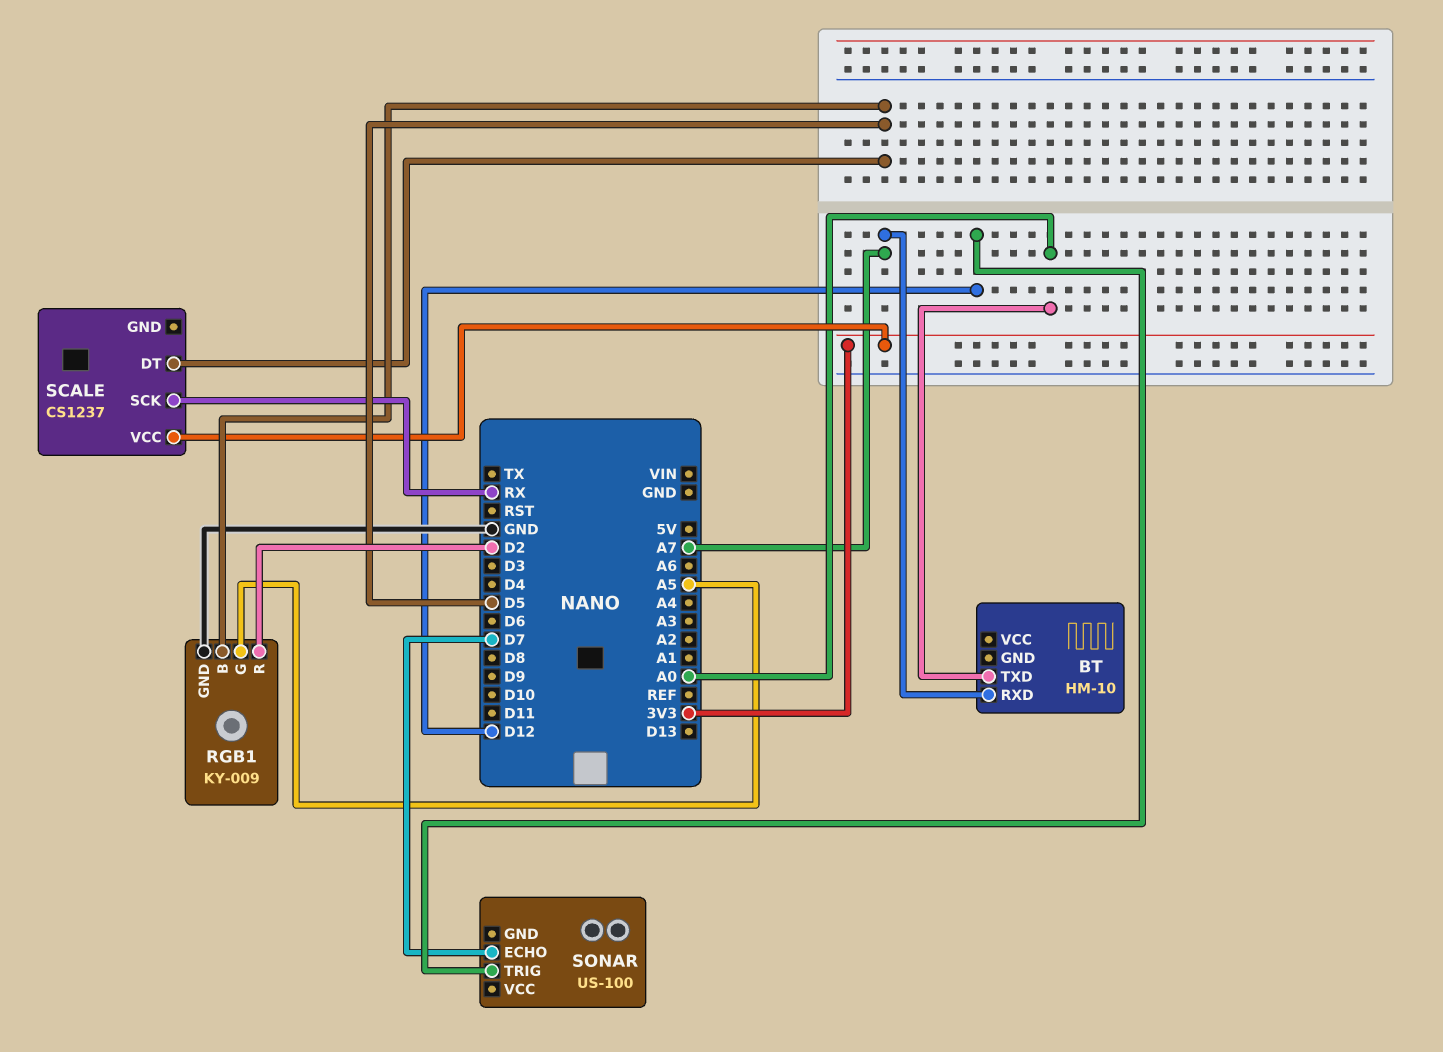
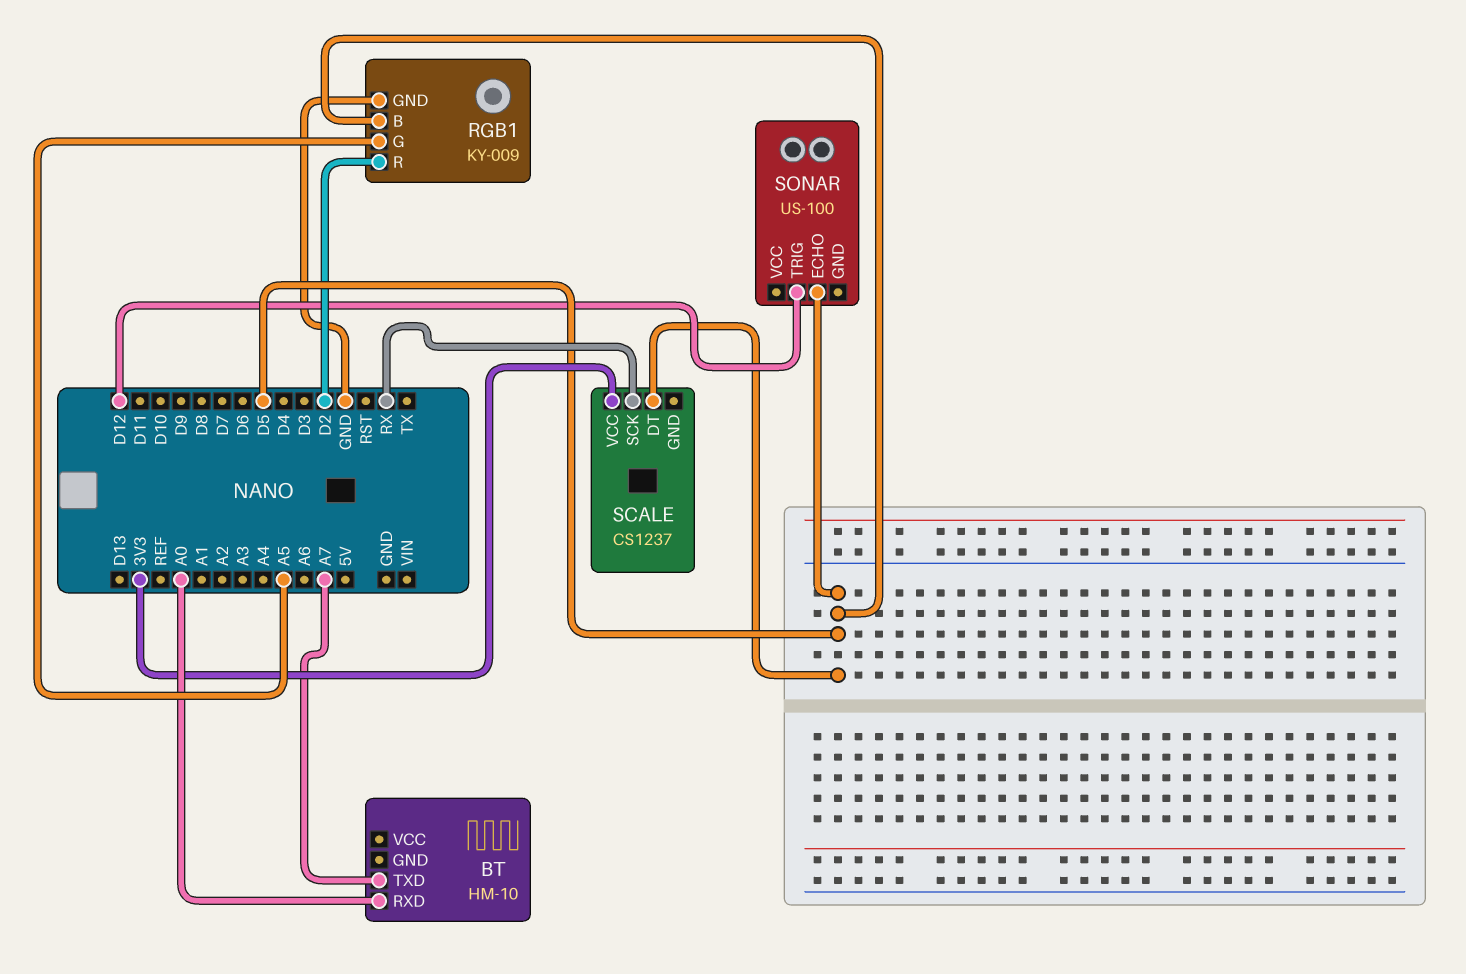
BT pin RXD: A7 -> A0
BT pin TXD: A0 -> A7
SONAR pin ECHO: D7 -> D5

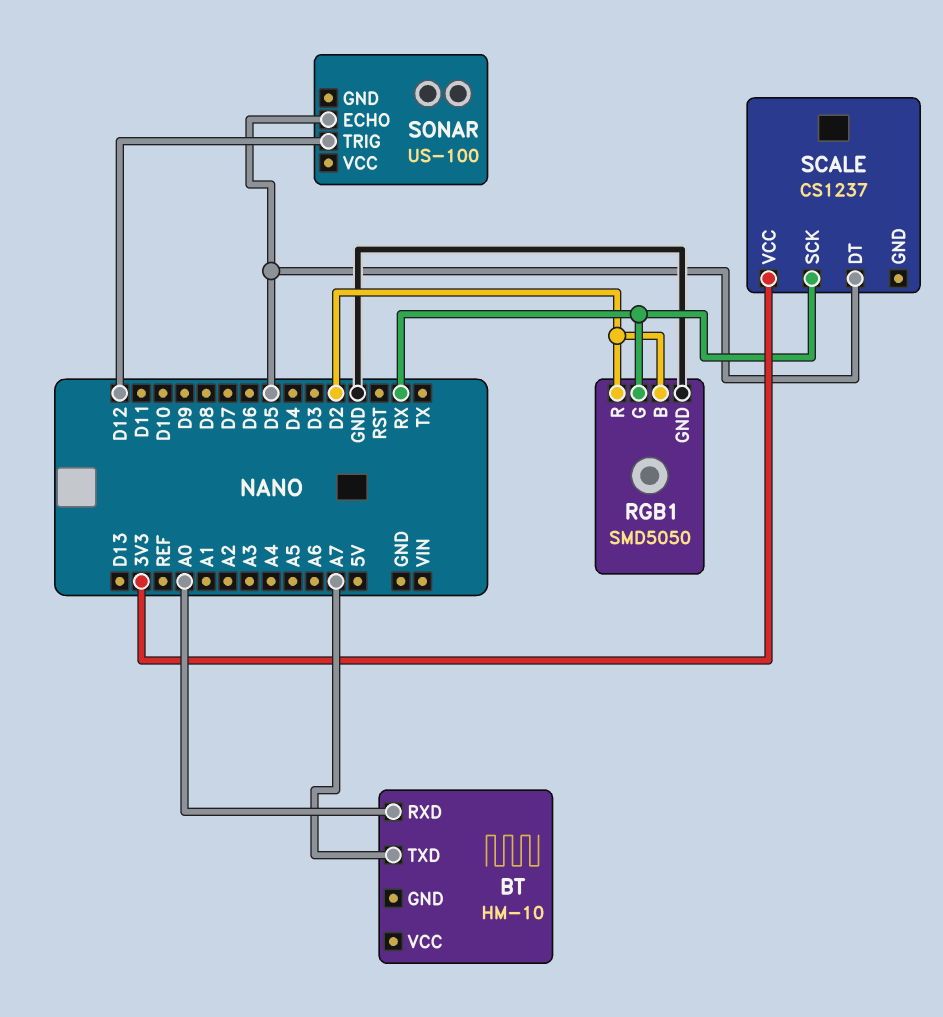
RGB1: KY-009 -> SMD5050
RGB1 pin B: D5 -> D2
RGB1 pin G: A5 -> RX

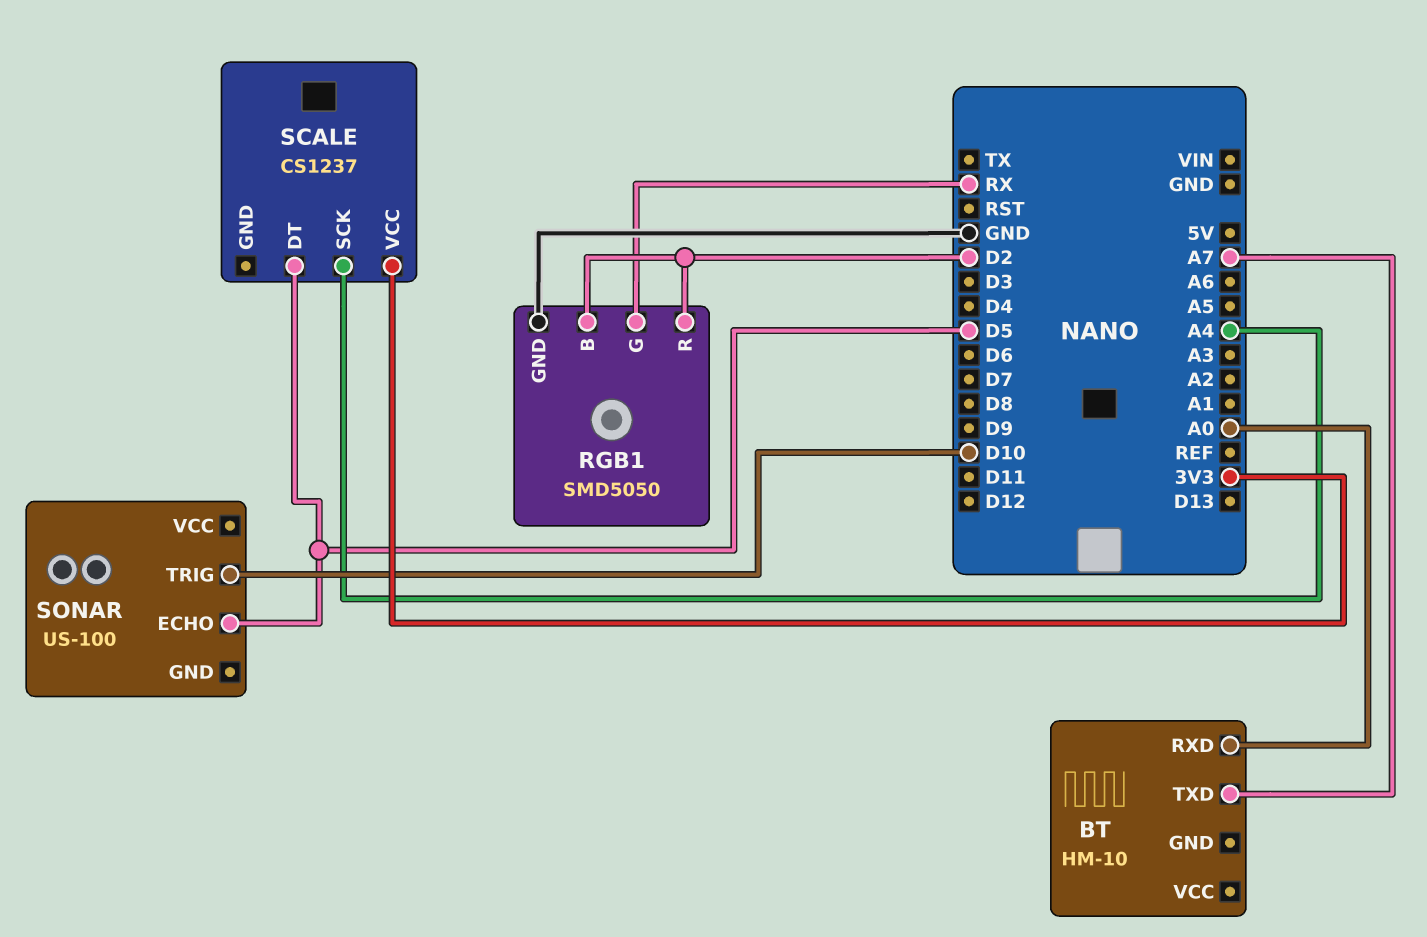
SCALE pin SCK: RX -> A4
SONAR pin TRIG: D12 -> D10

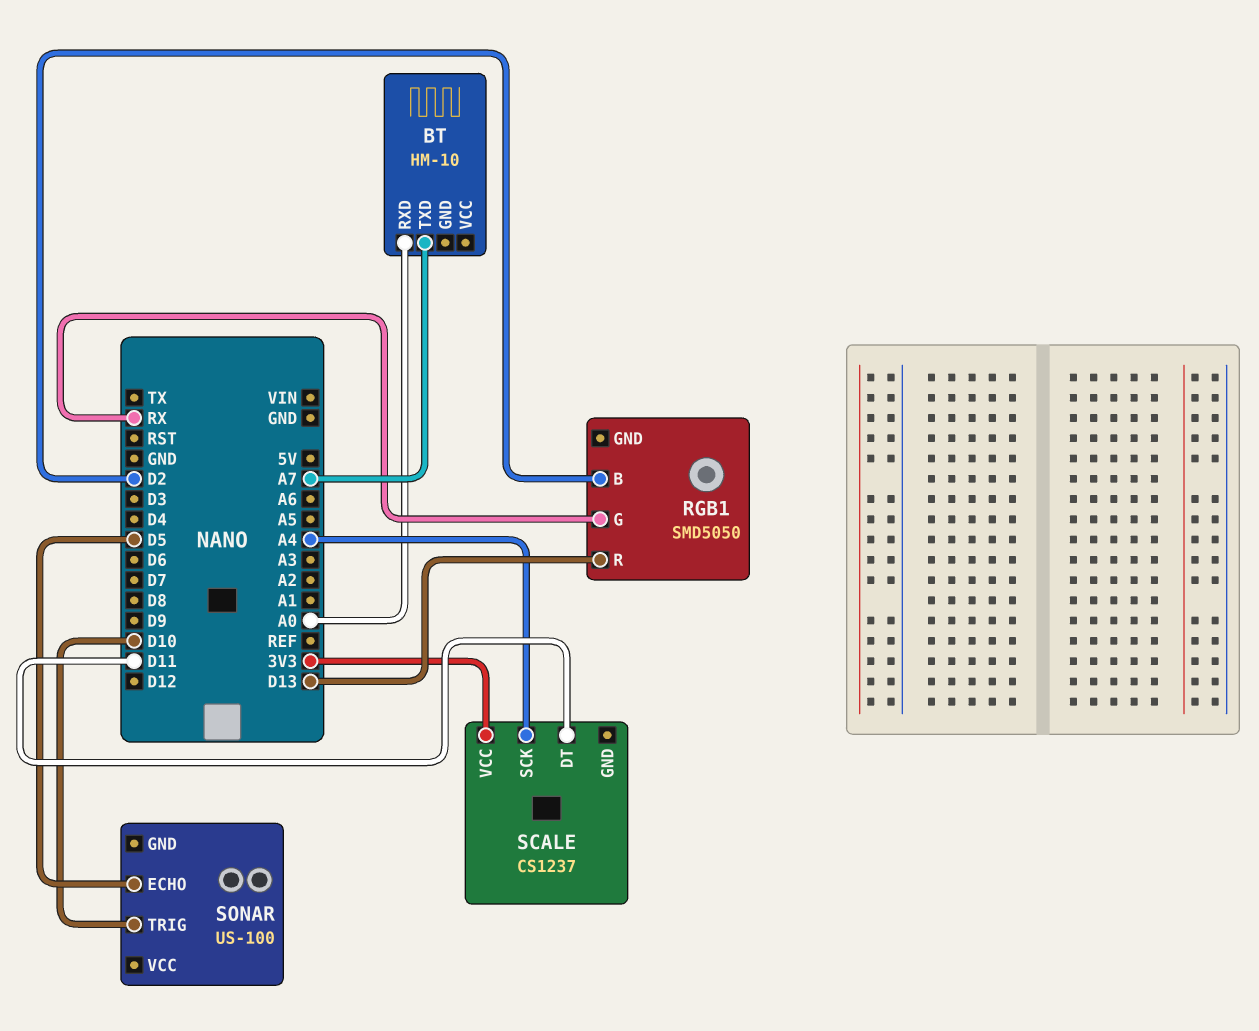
RGB1 pin GND: GND -> none
RGB1 pin R: D2 -> D13
SCALE pin DT: D5 -> D11

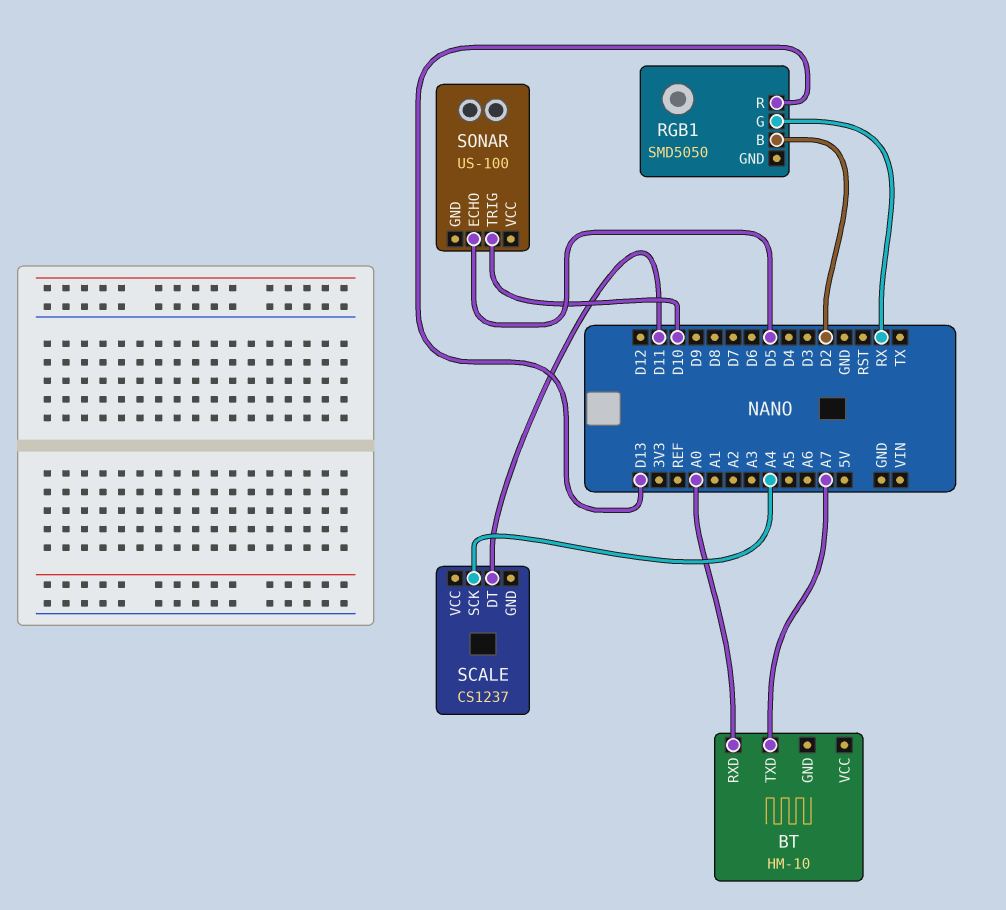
SCALE pin VCC: 3V3 -> none

